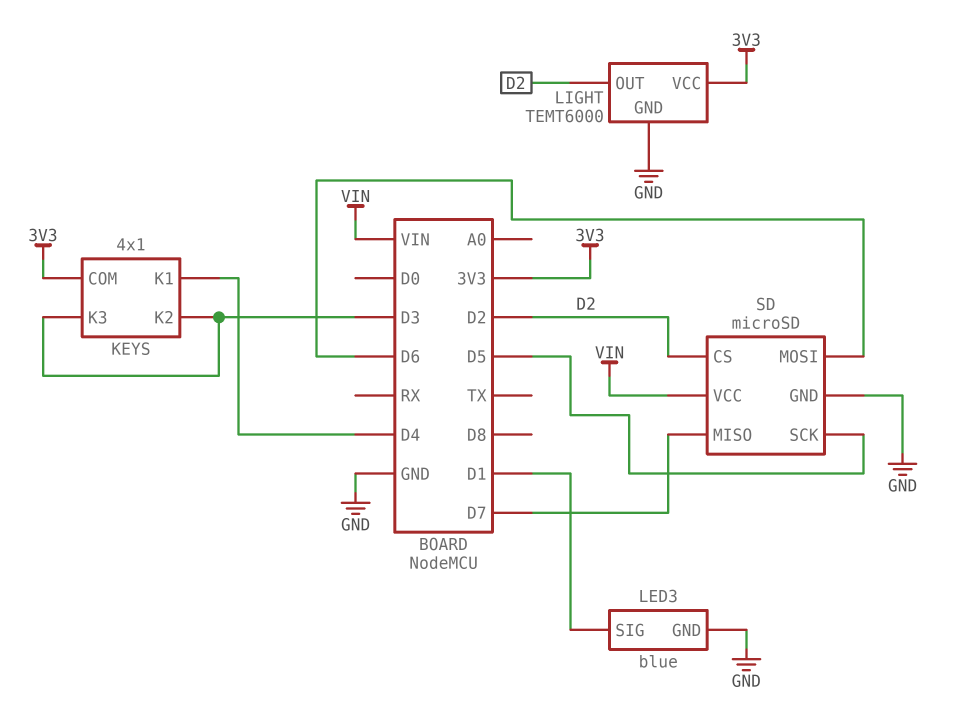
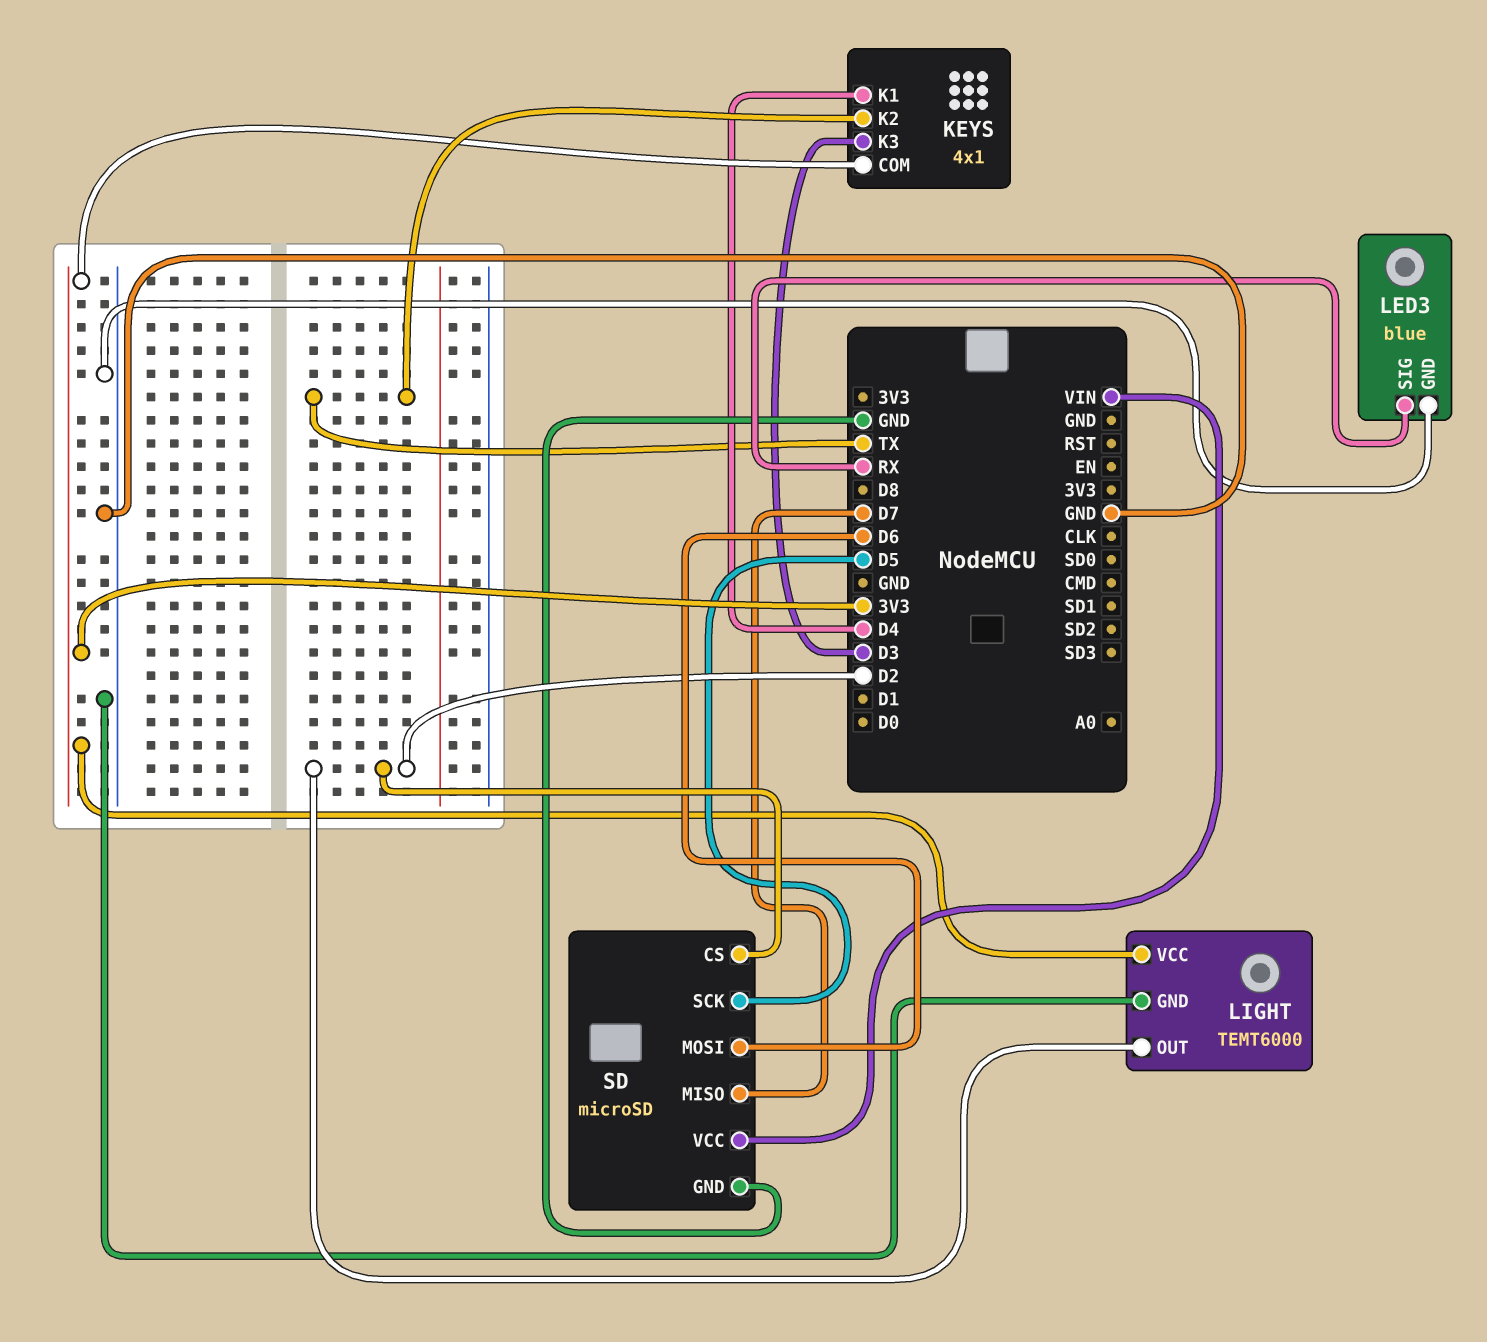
KEYS pin K2: D3 -> TX
LED3 pin SIG: D1 -> RX

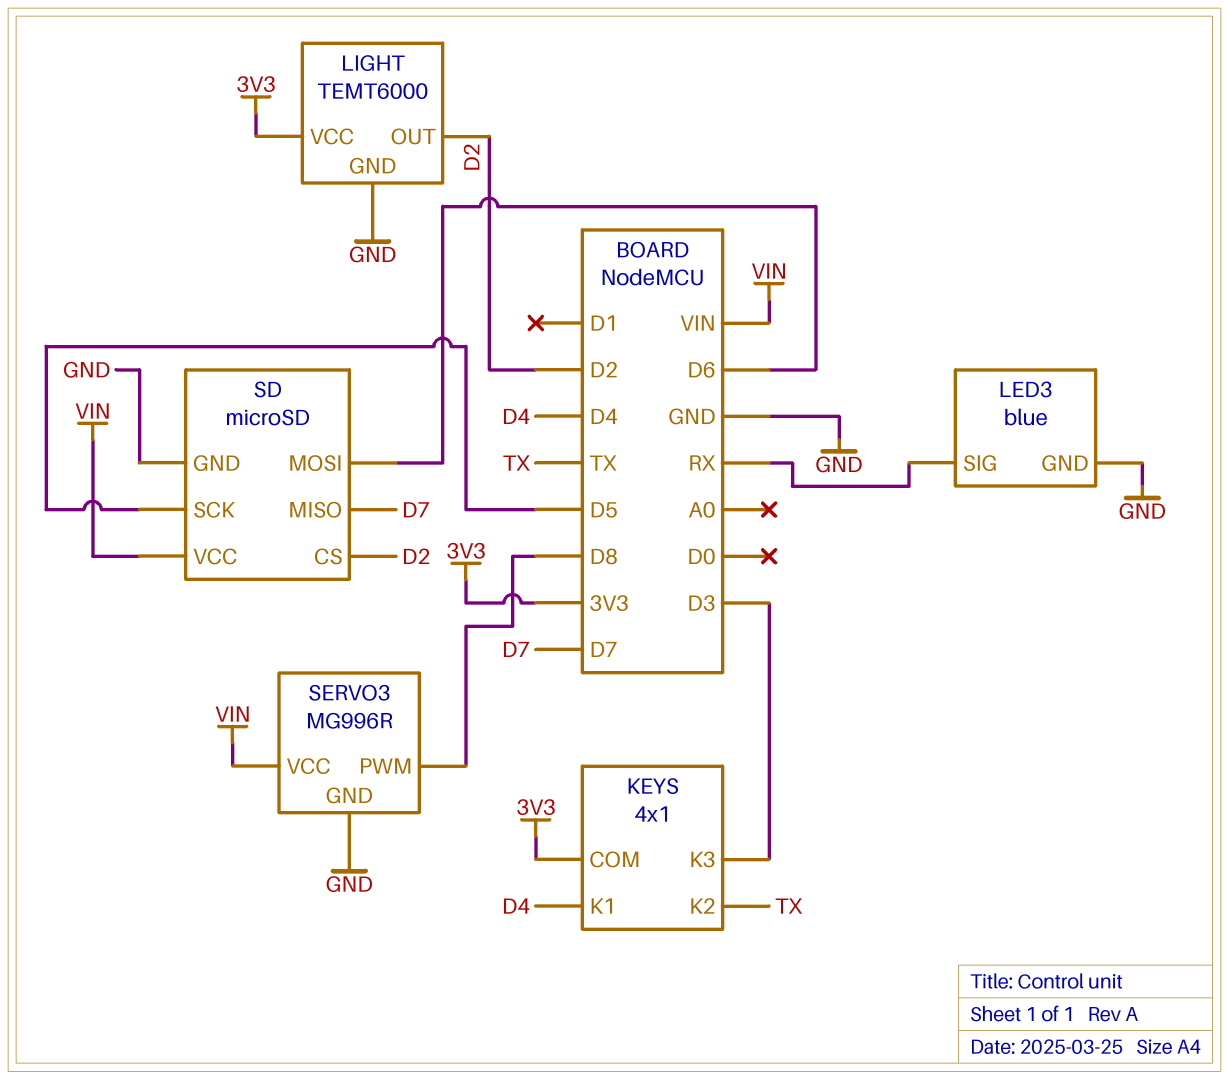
SERVO3: none -> MG996R
SERVO3 pin GND: none -> GND
SERVO3 pin PWM: none -> D8
SERVO3 pin VCC: none -> VIN

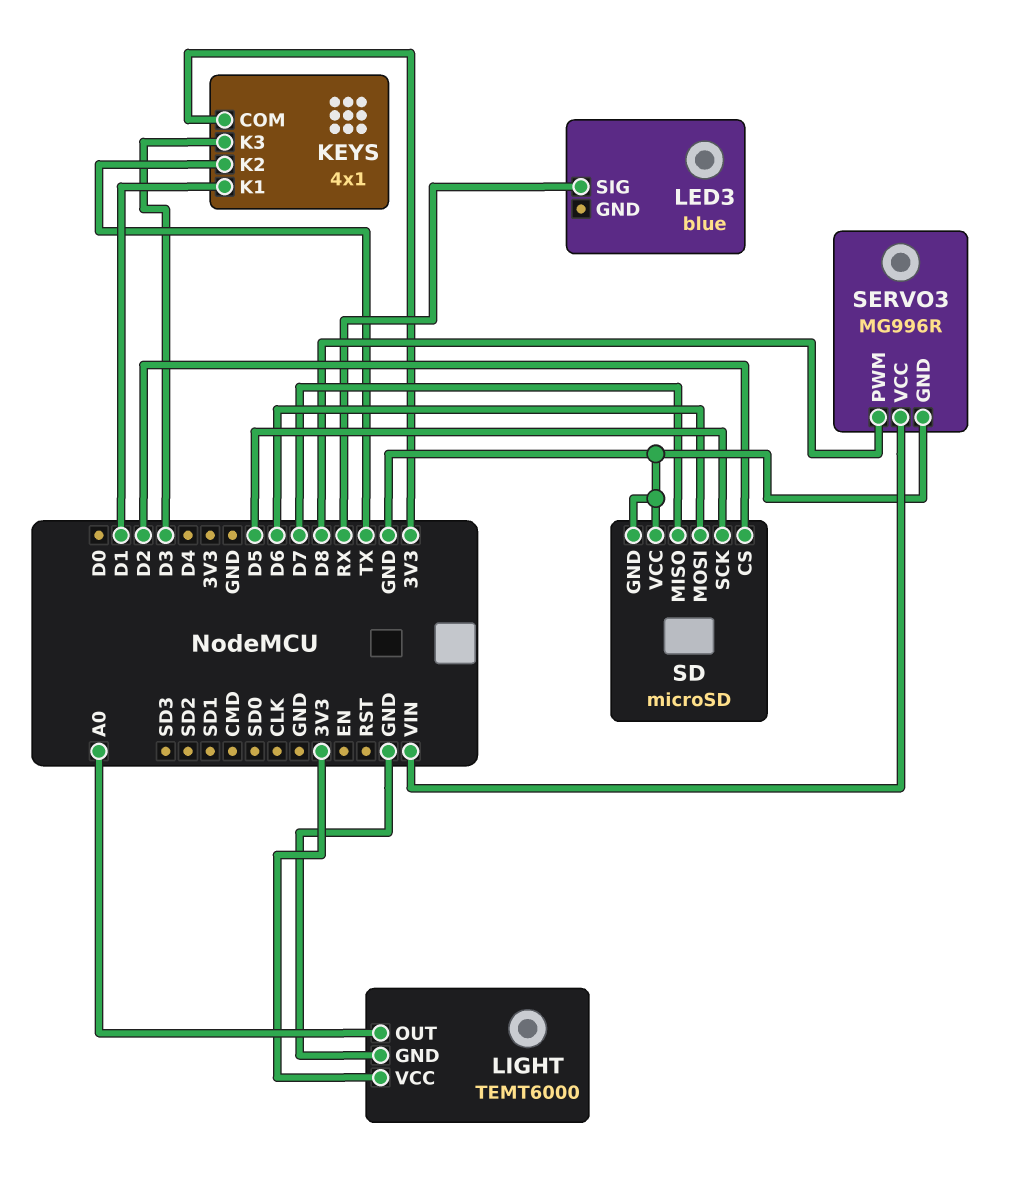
KEYS pin K1: D4 -> D1
LED3 pin GND: GND -> none
LIGHT pin OUT: D2 -> A0
SD pin VCC: VIN -> GND

